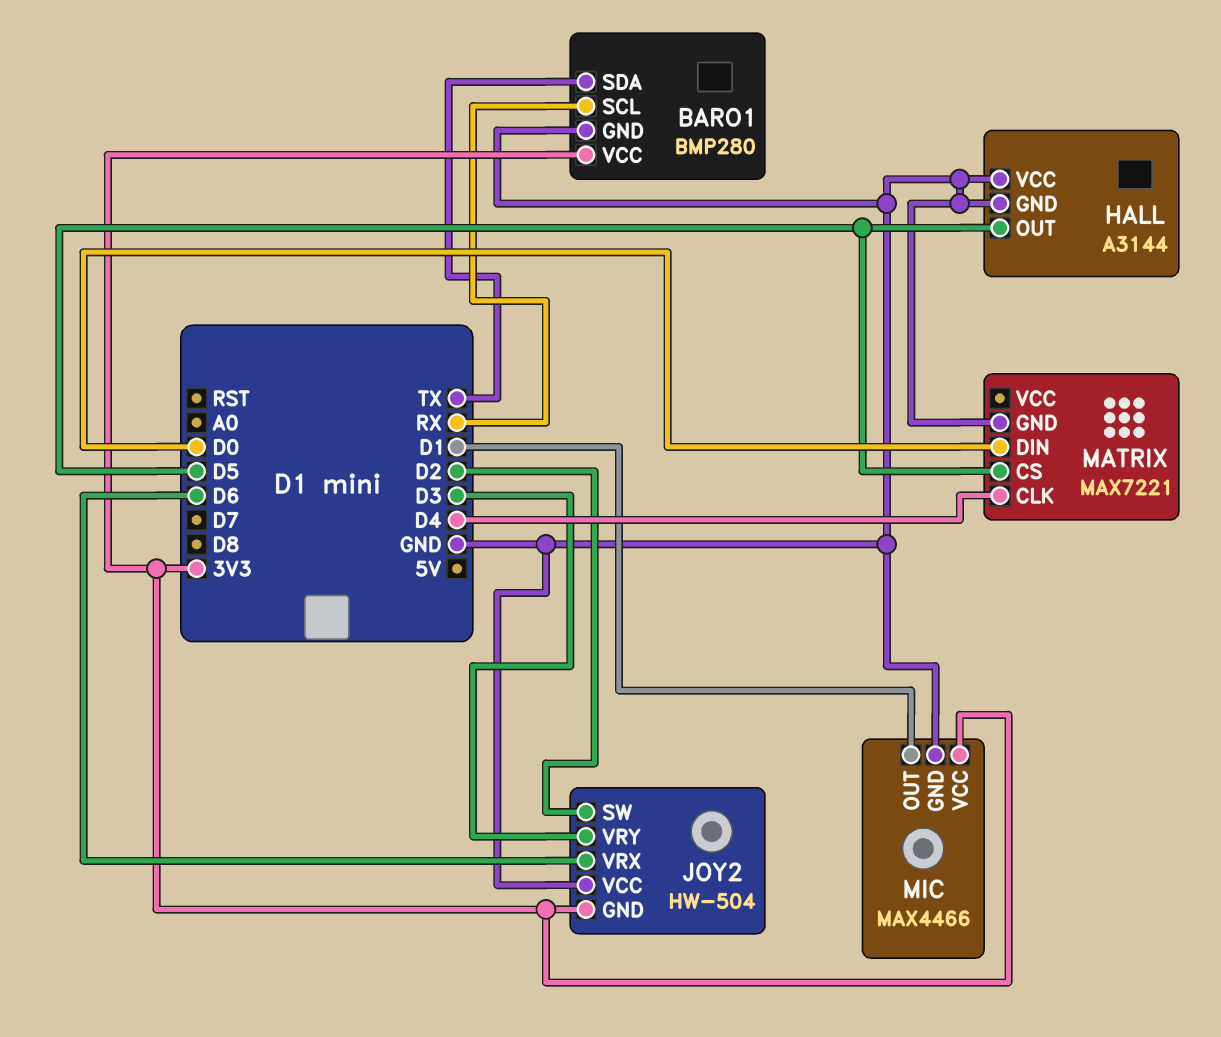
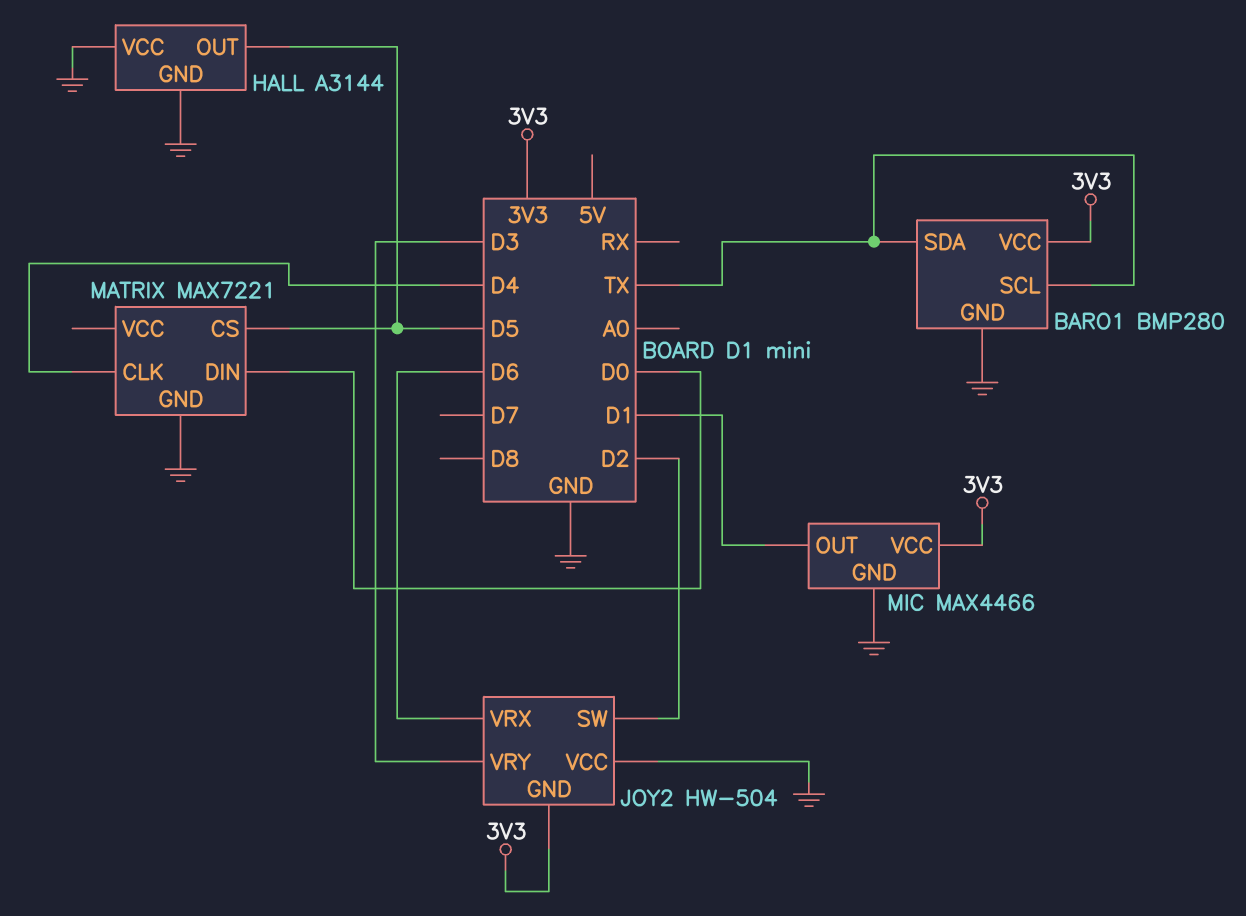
BARO1 pin SCL: RX -> TX

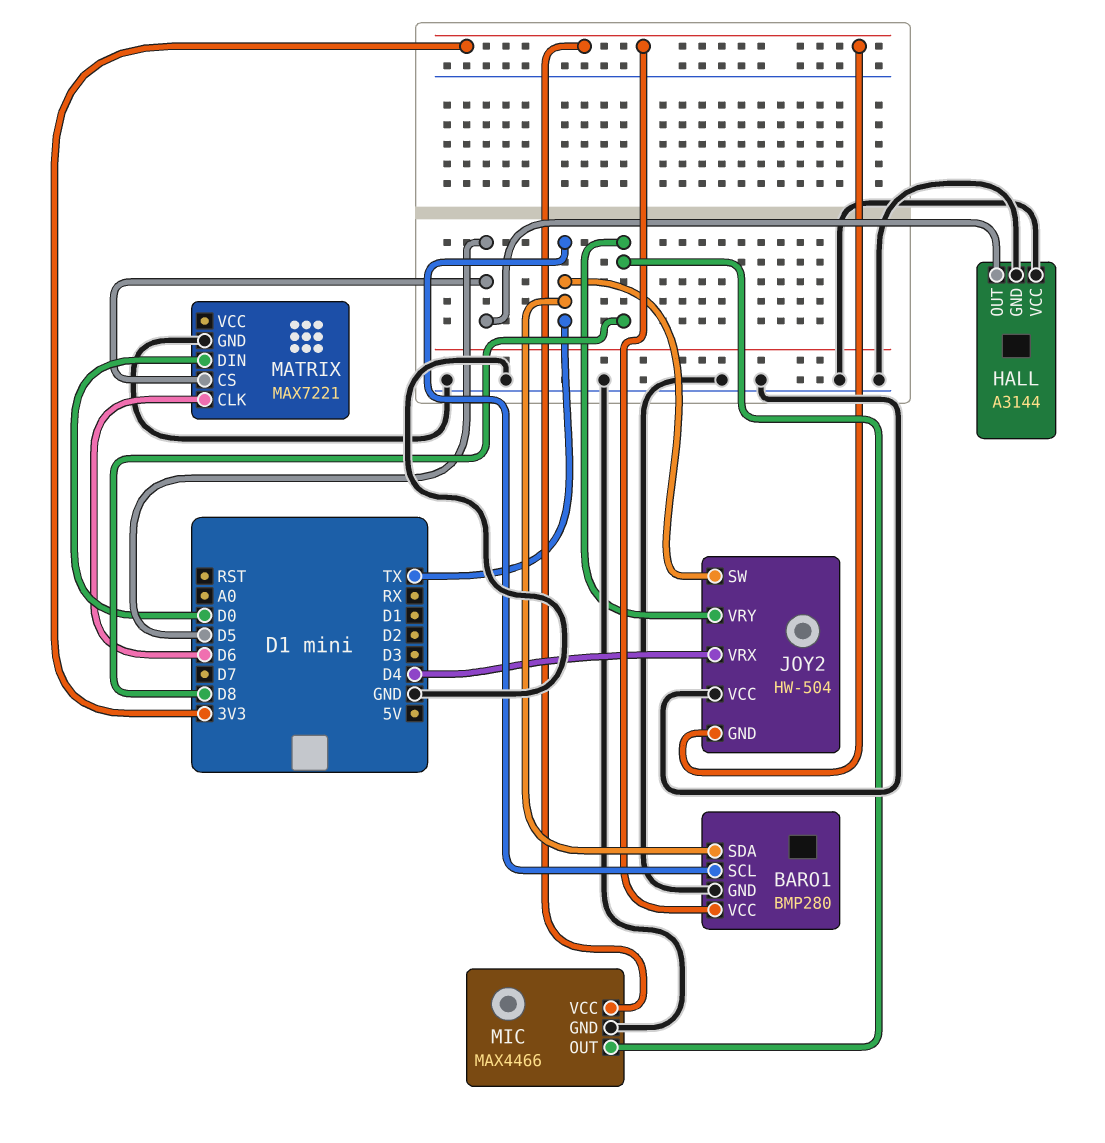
JOY2 pin SW: D2 -> TX
JOY2 pin VRX: D6 -> D4
JOY2 pin VRY: D3 -> D8
MATRIX pin CLK: D4 -> D6
MIC pin OUT: D1 -> D8

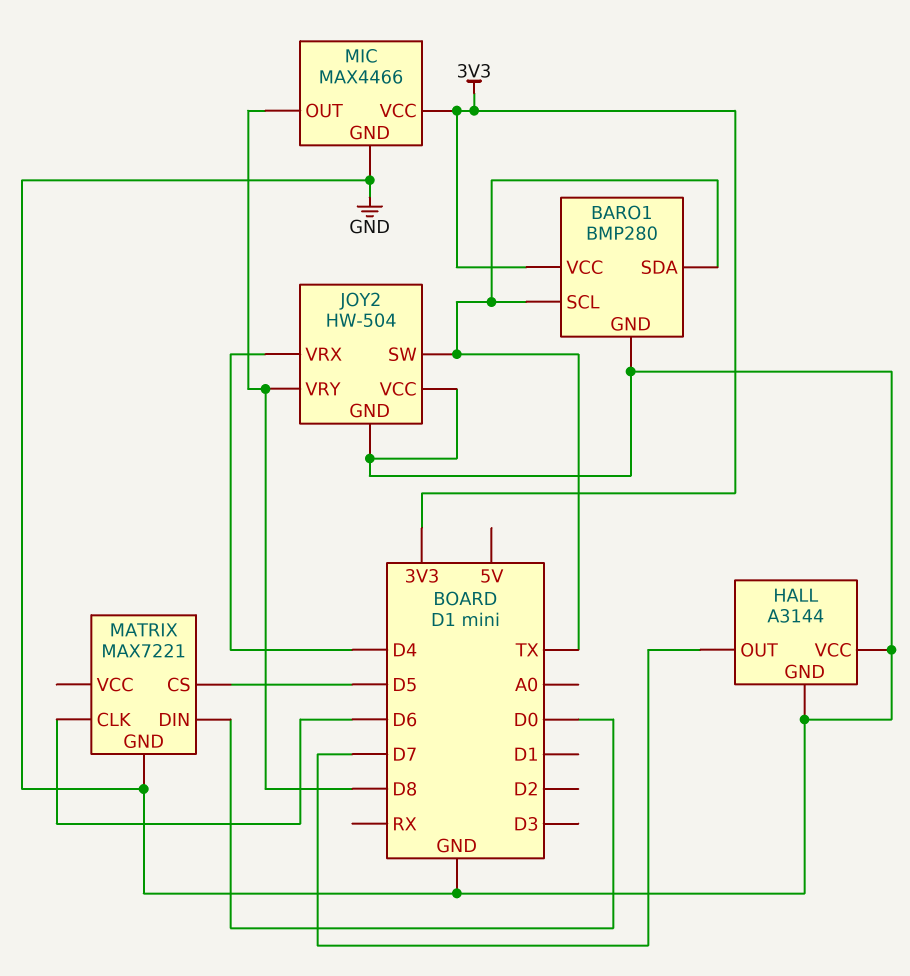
HALL pin OUT: D5 -> D7
JOY2 pin GND: 3V3 -> GND

